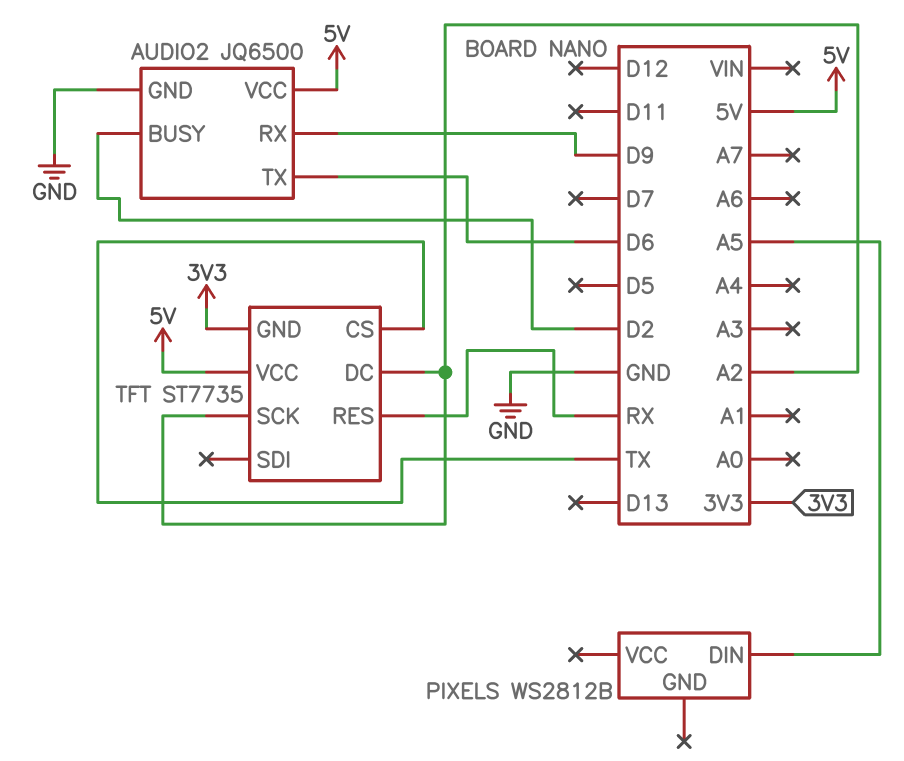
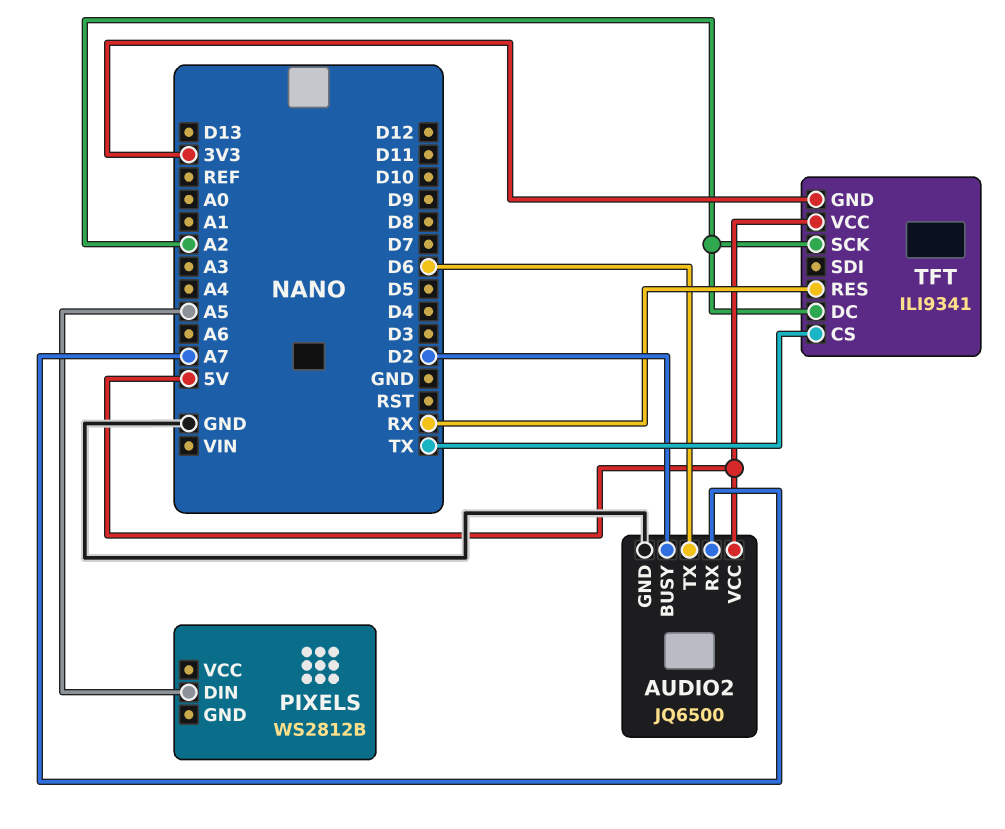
AUDIO2 pin RX: D9 -> A7
TFT: ST7735 -> ILI9341

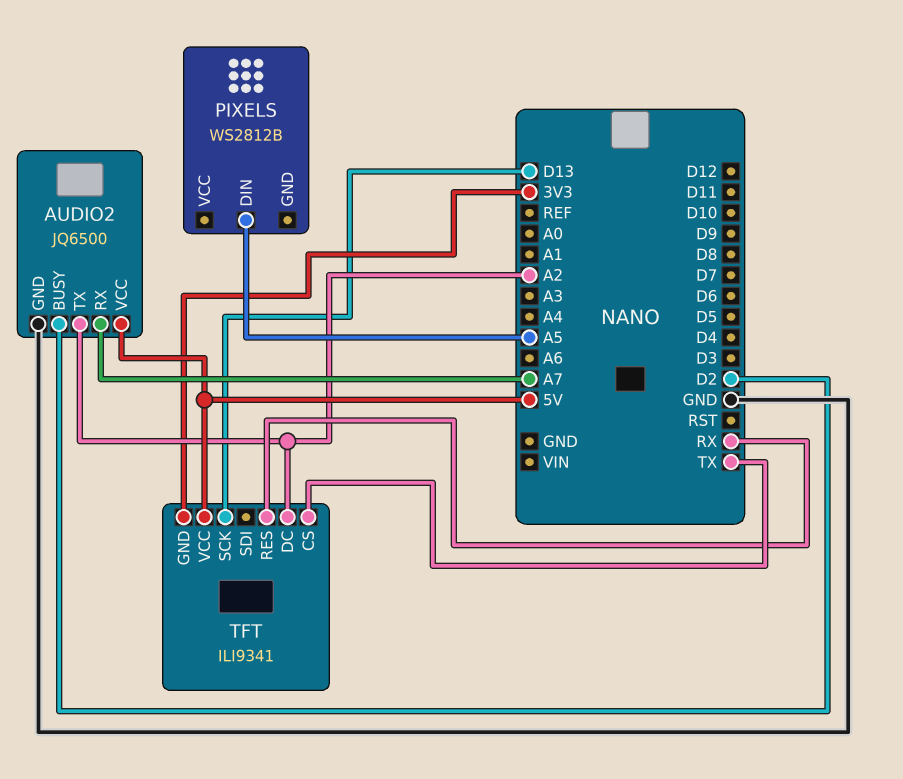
AUDIO2 pin TX: D6 -> A2
TFT pin SCK: A2 -> D13

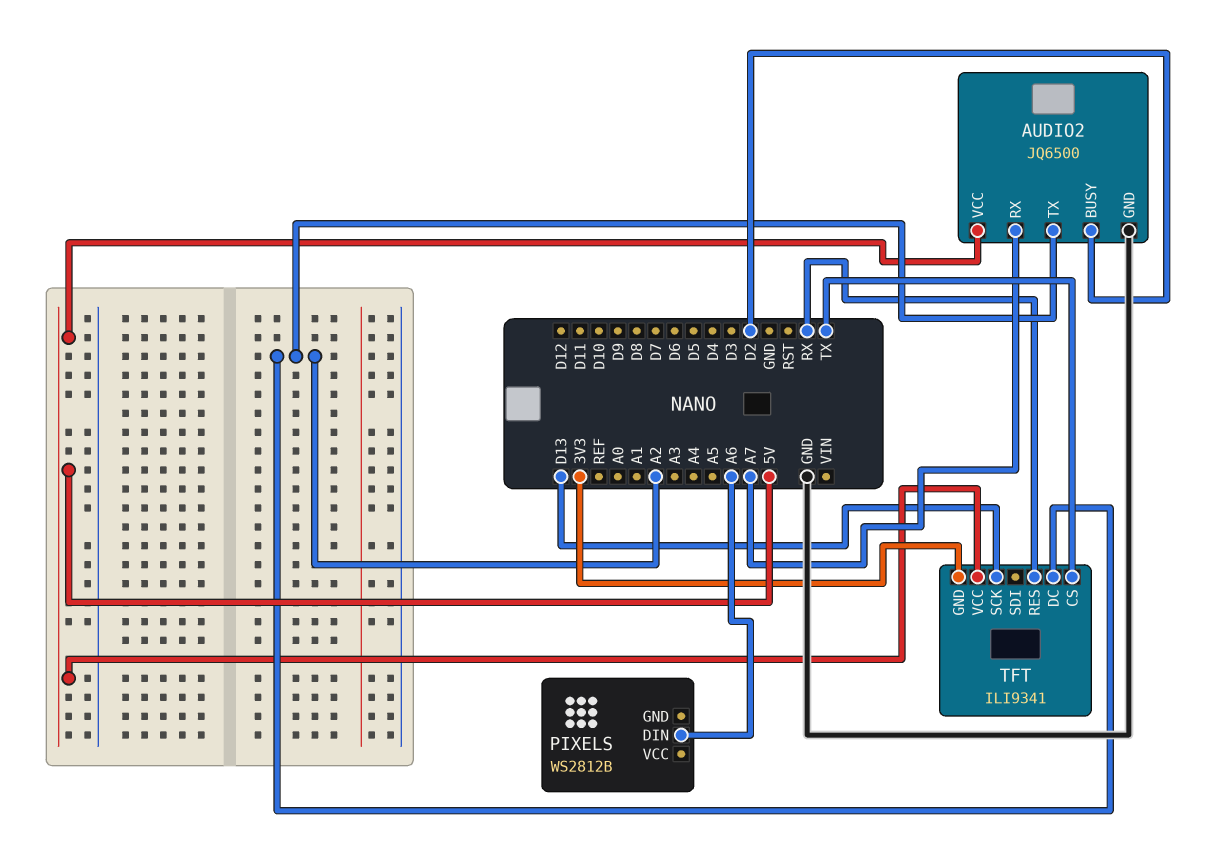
PIXELS pin DIN: A5 -> A6

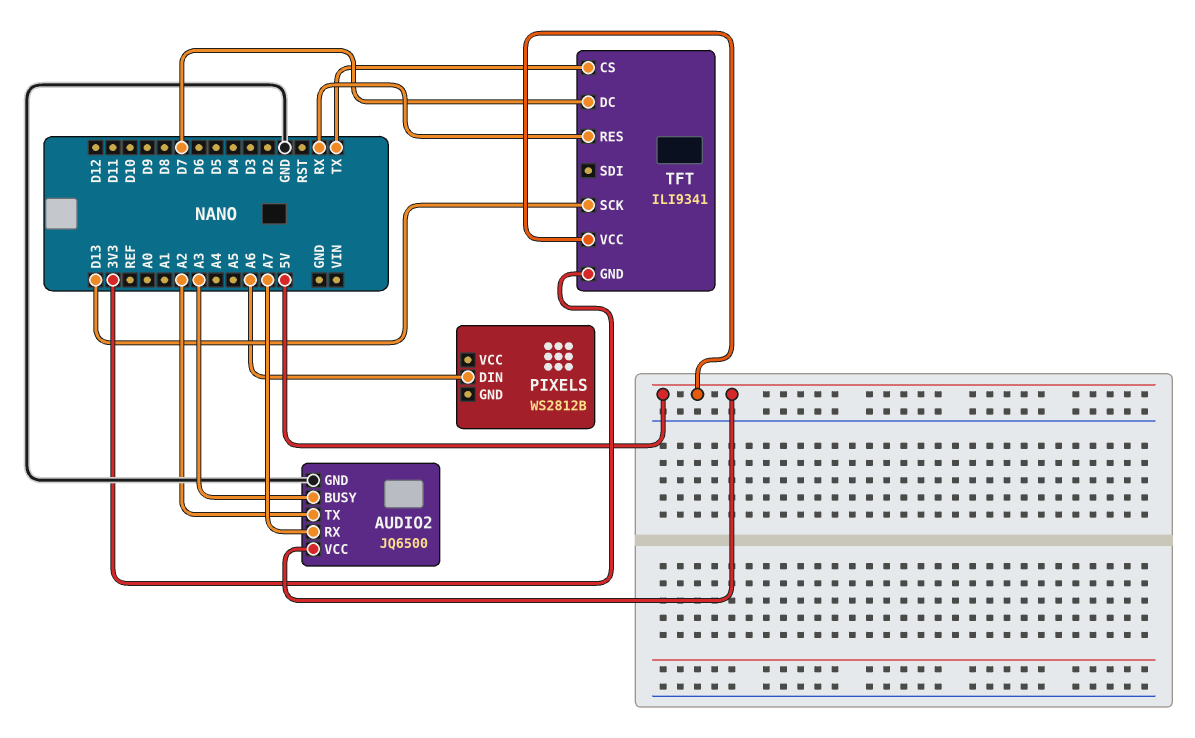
AUDIO2 pin BUSY: D2 -> A3
TFT pin DC: A2 -> D7

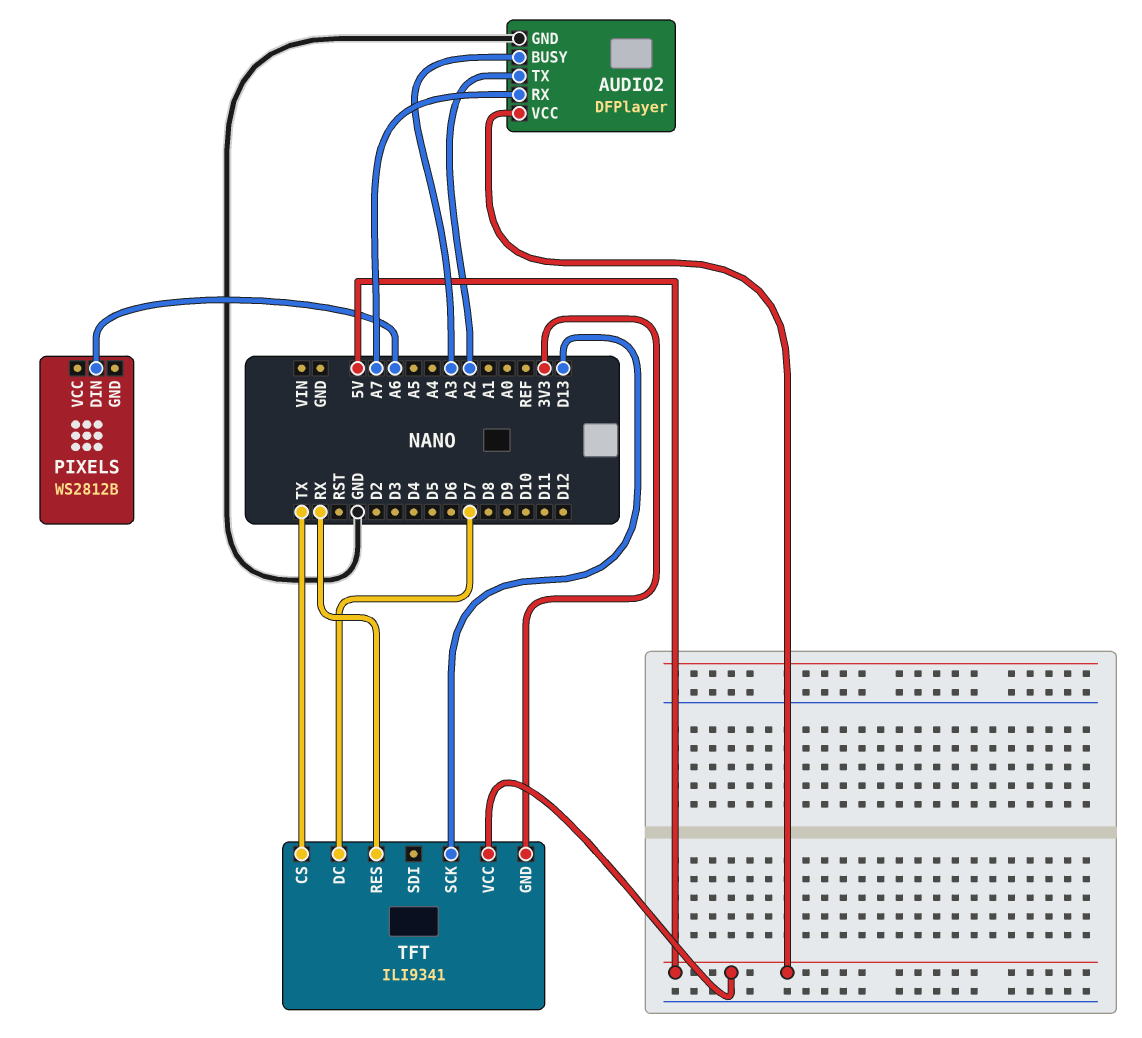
AUDIO2: JQ6500 -> DFPlayer

